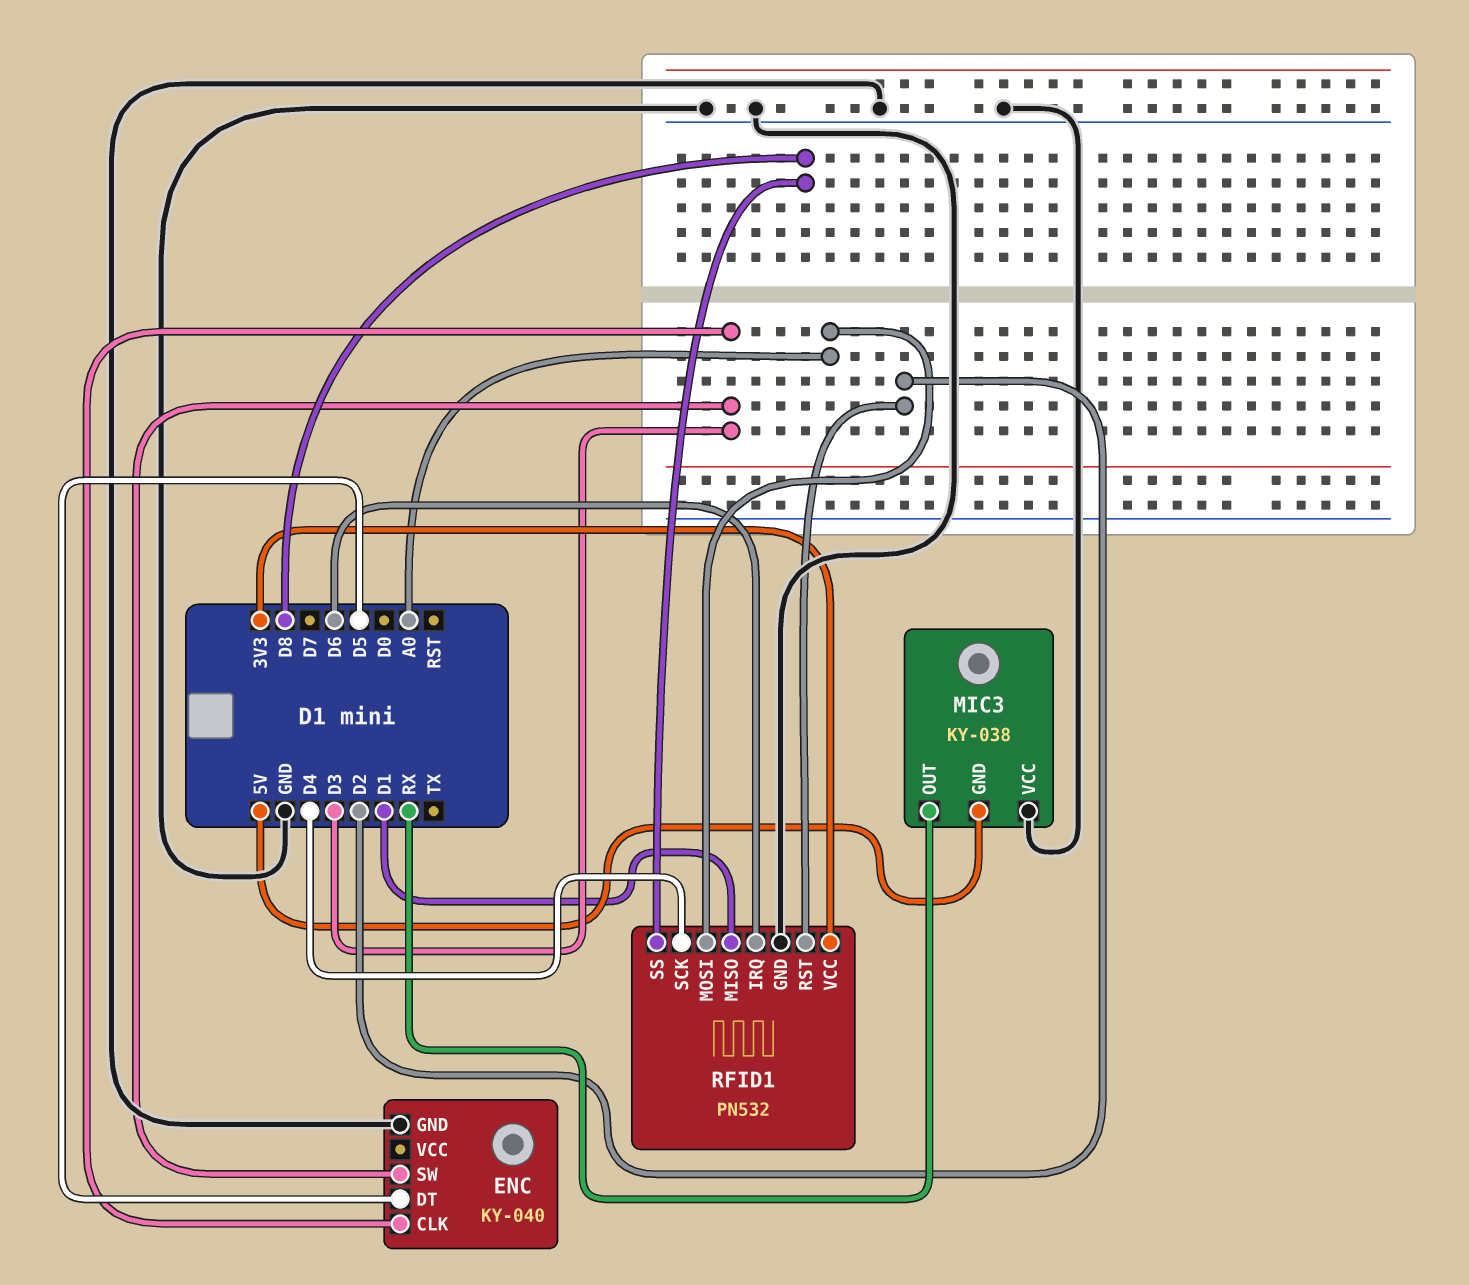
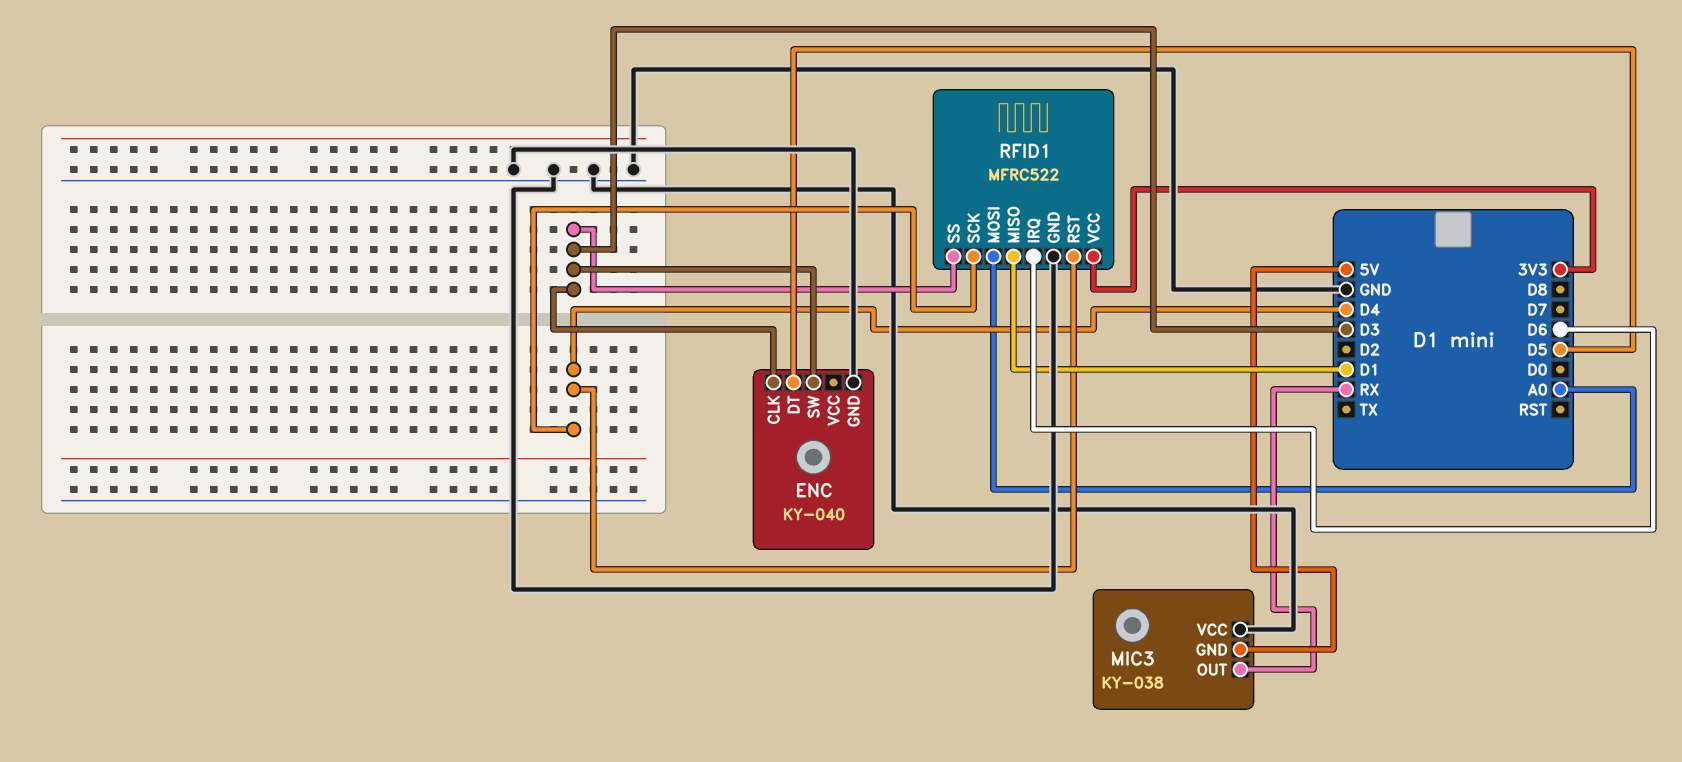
RFID1: PN532 -> MFRC522
RFID1 pin RST: D2 -> D4
RFID1 pin SS: D8 -> D3

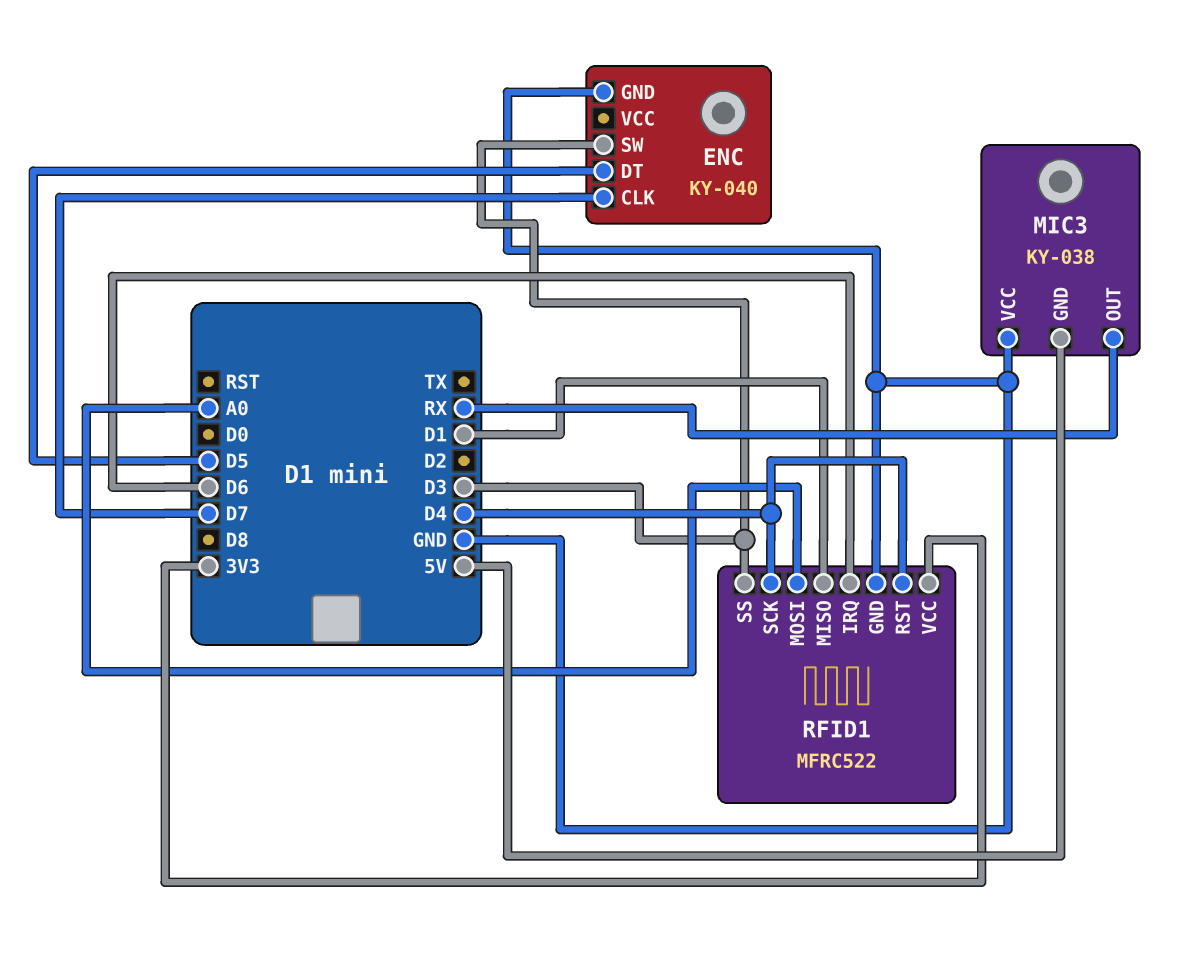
ENC pin CLK: D3 -> D7

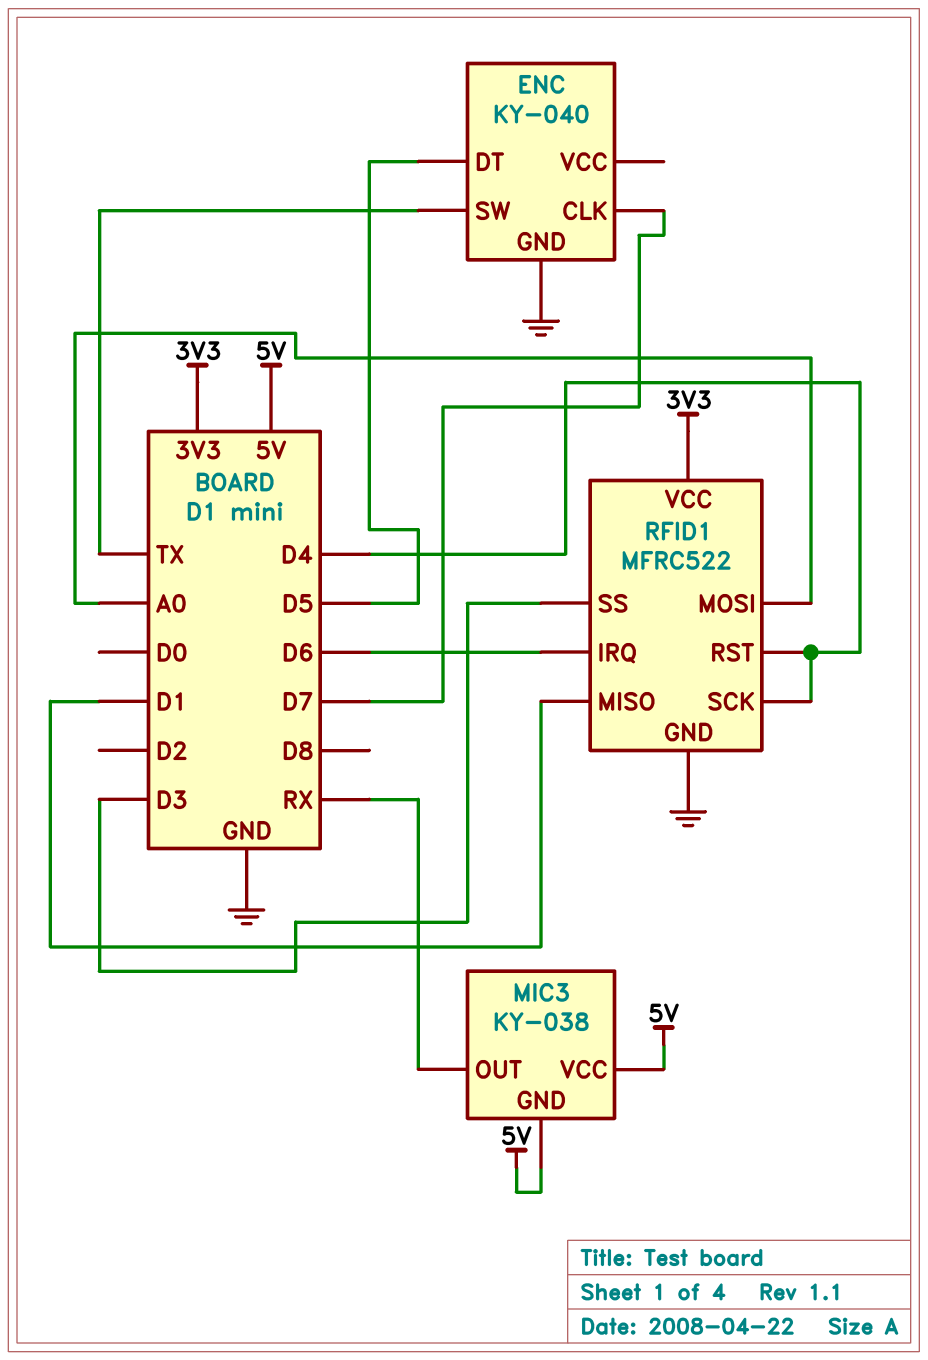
ENC pin SW: D3 -> TX
MIC3 pin VCC: GND -> 5V

